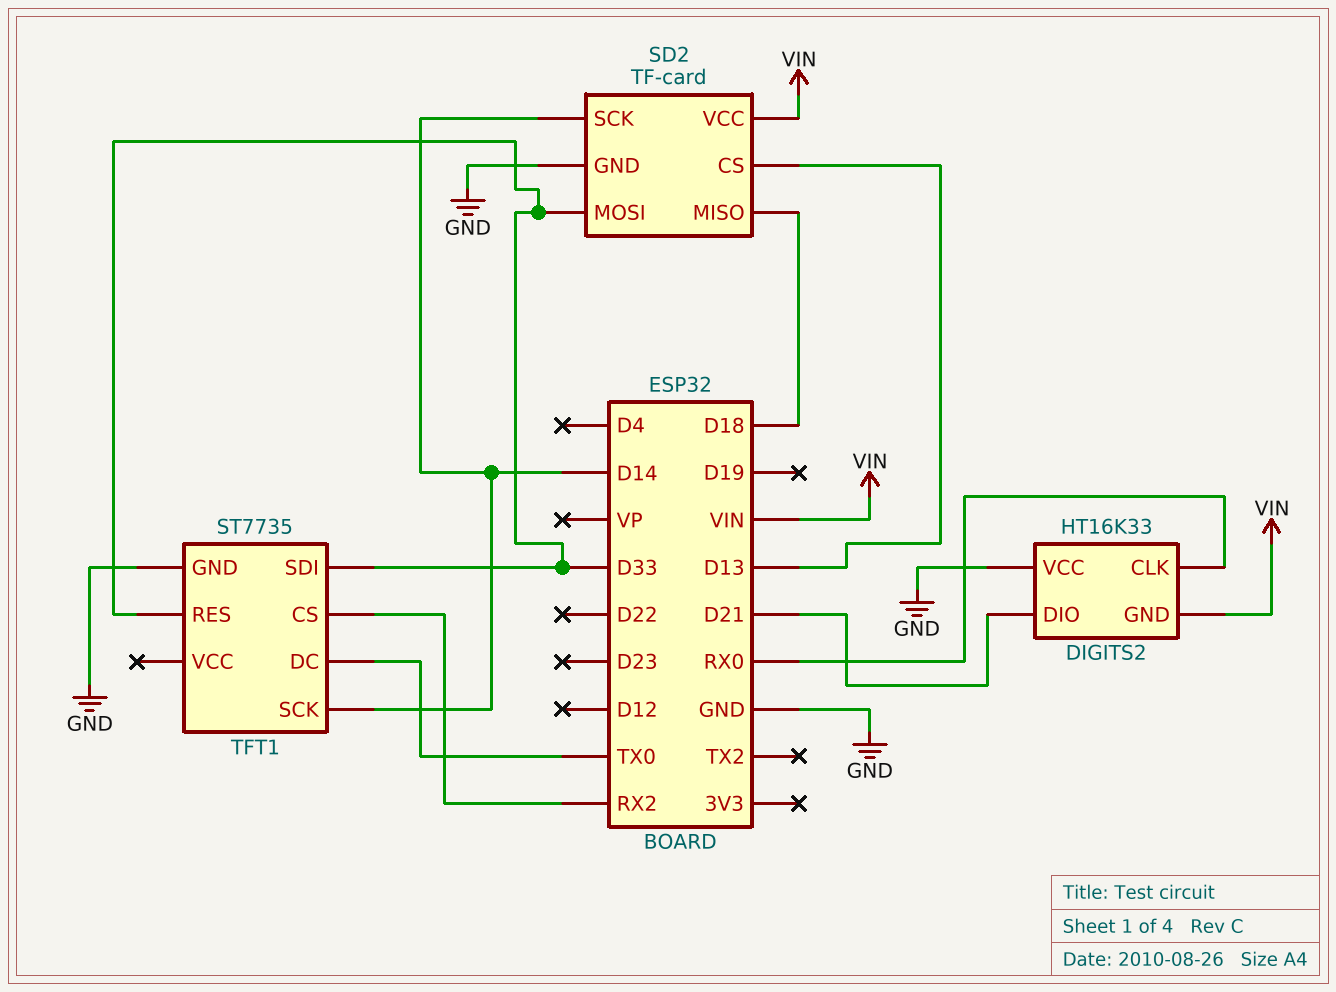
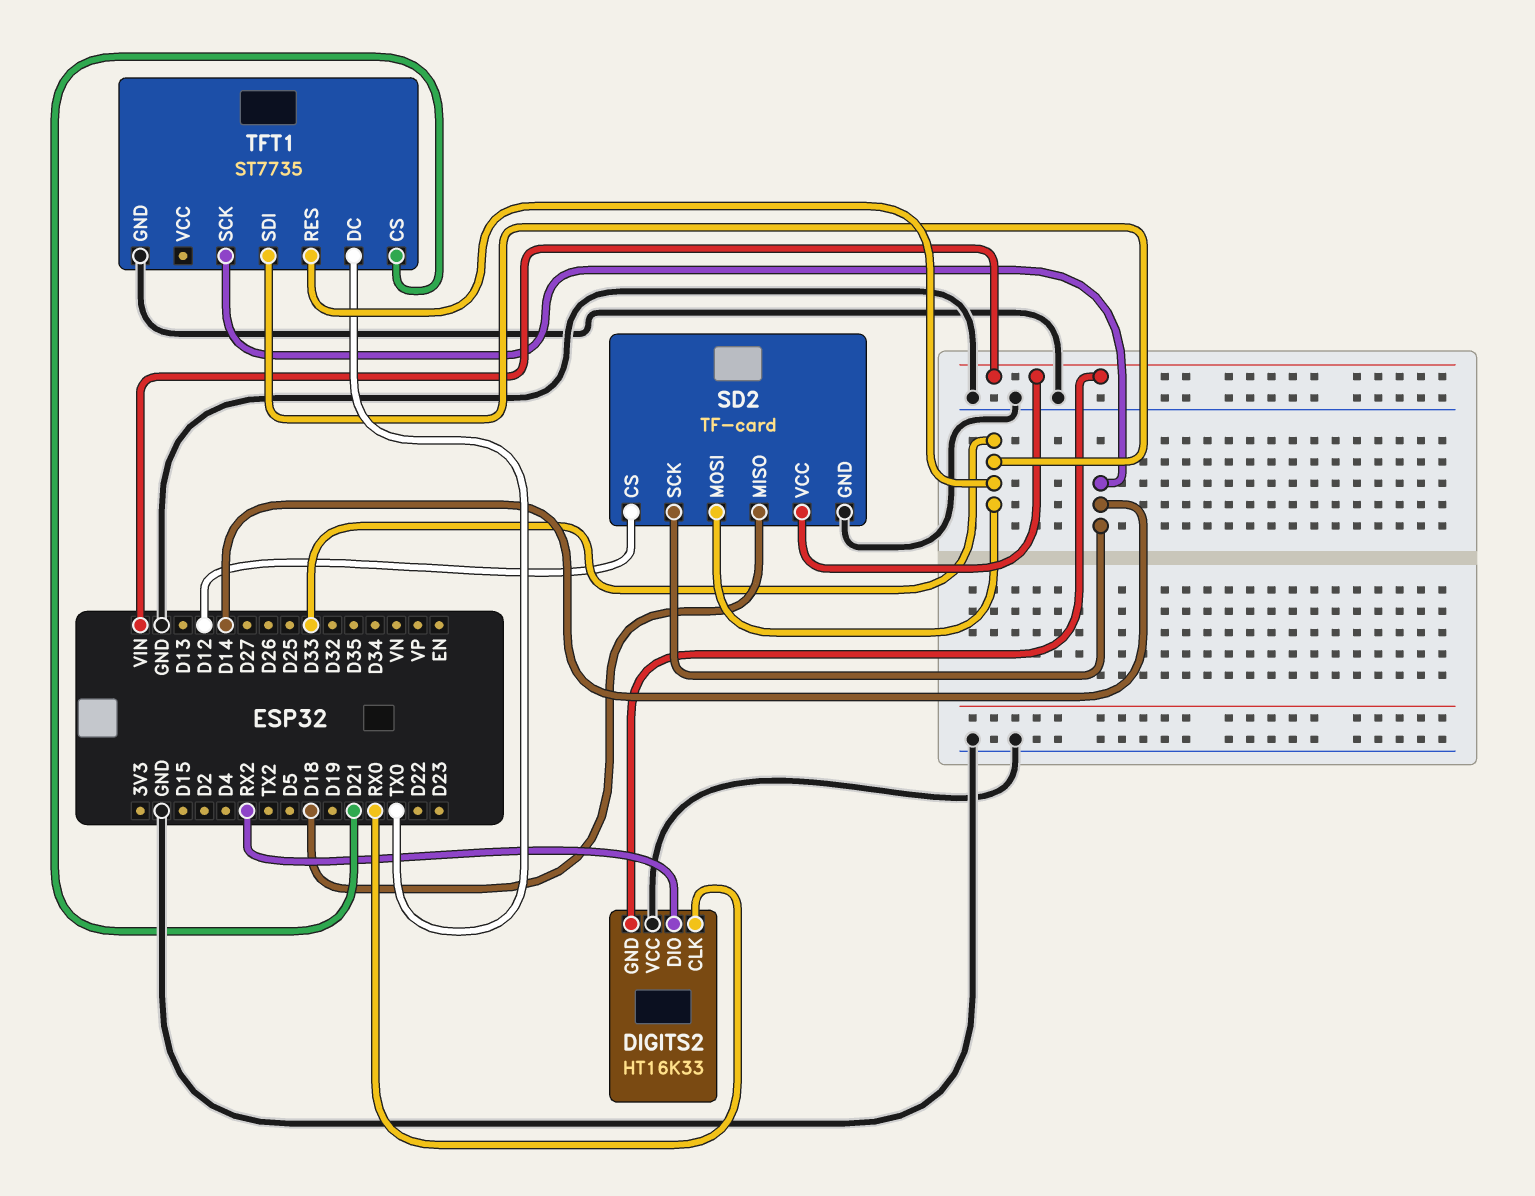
DIGITS2 pin DIO: D21 -> RX2
SD2 pin CS: D13 -> D12
TFT1 pin CS: RX2 -> D21

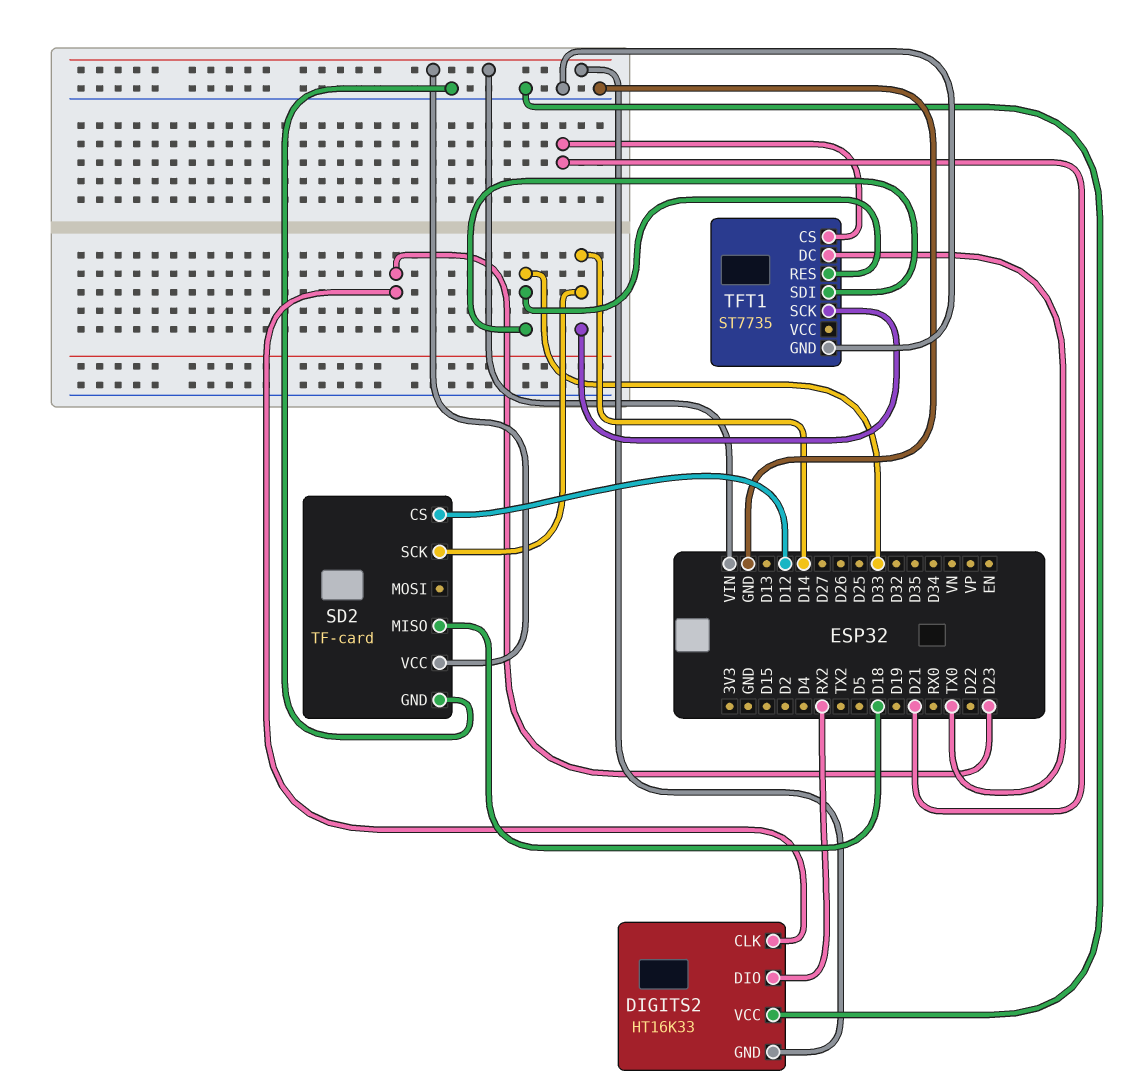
DIGITS2 pin CLK: RX0 -> D23
SD2 pin MOSI: D33 -> none

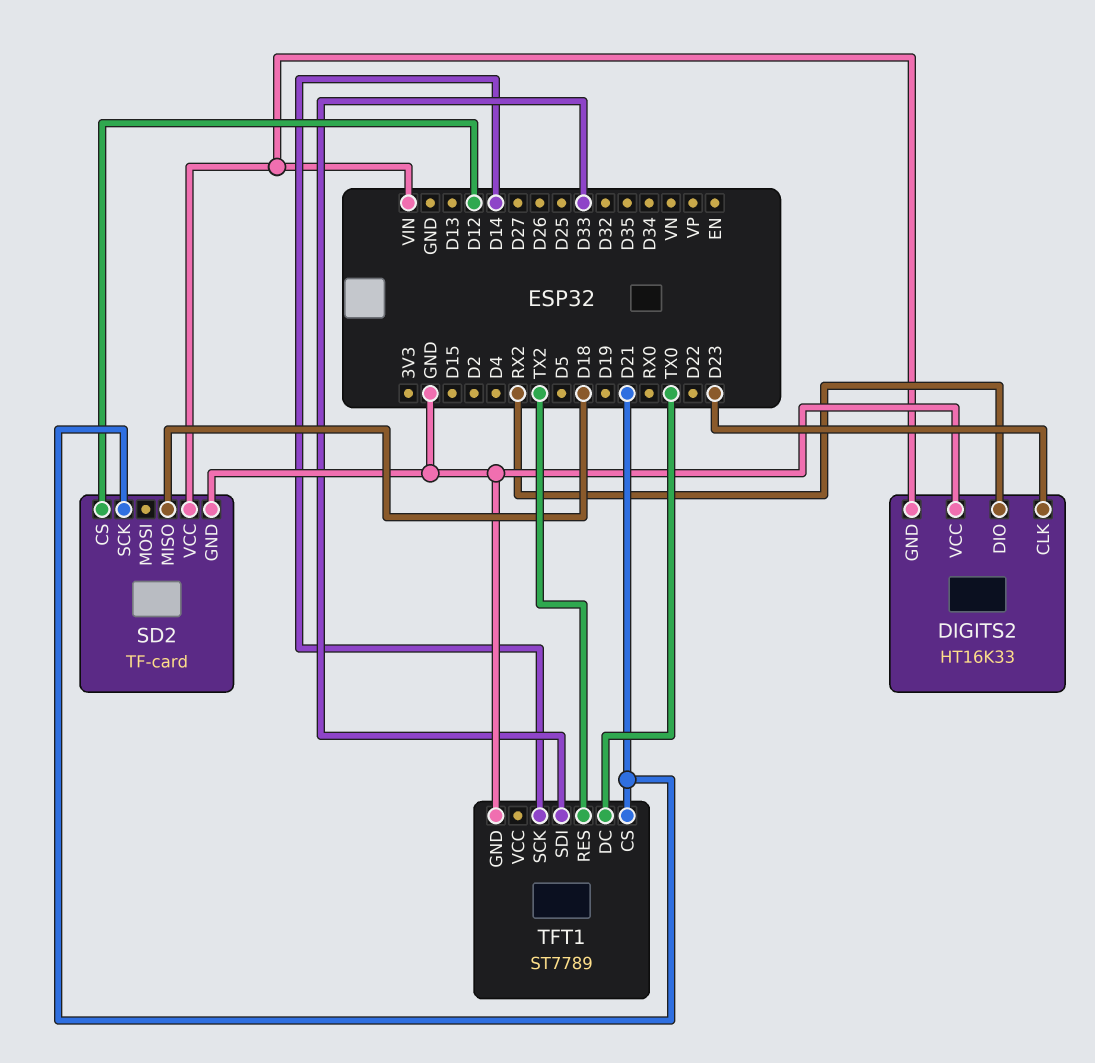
SD2 pin SCK: D14 -> D21
TFT1: ST7735 -> ST7789
TFT1 pin RES: D33 -> TX2

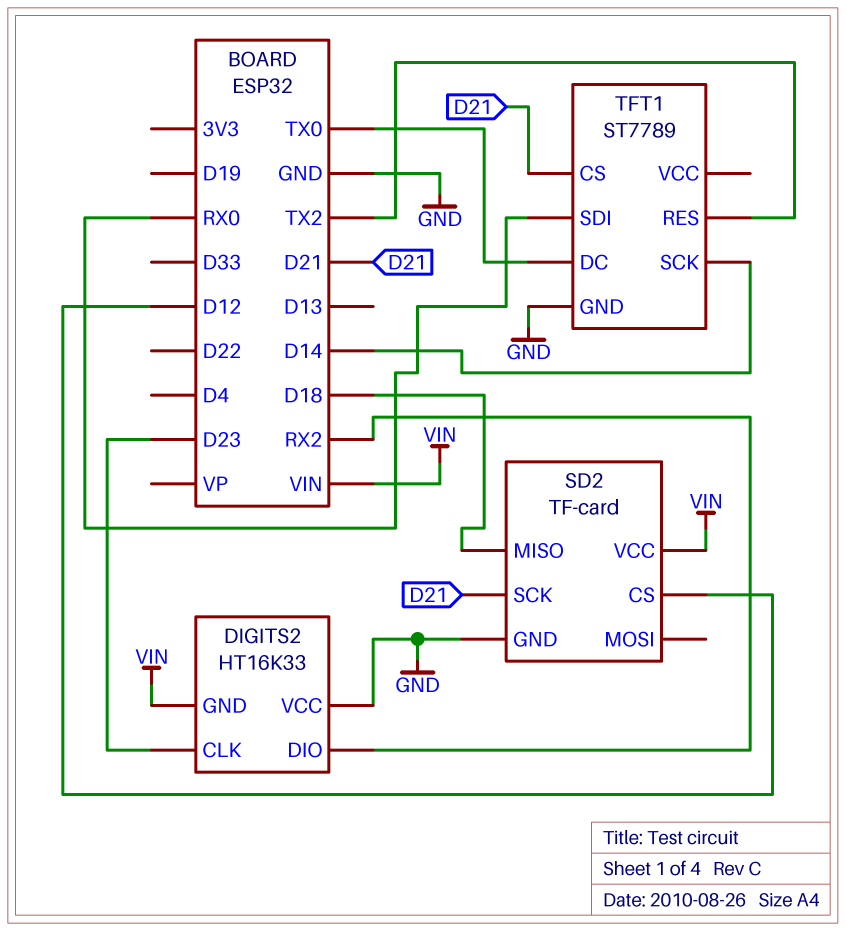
TFT1 pin SDI: D33 -> RX0

